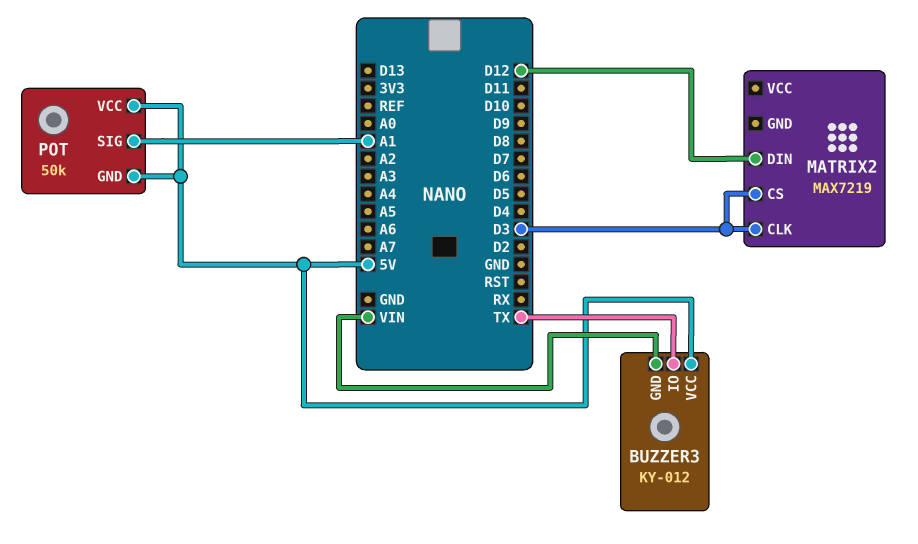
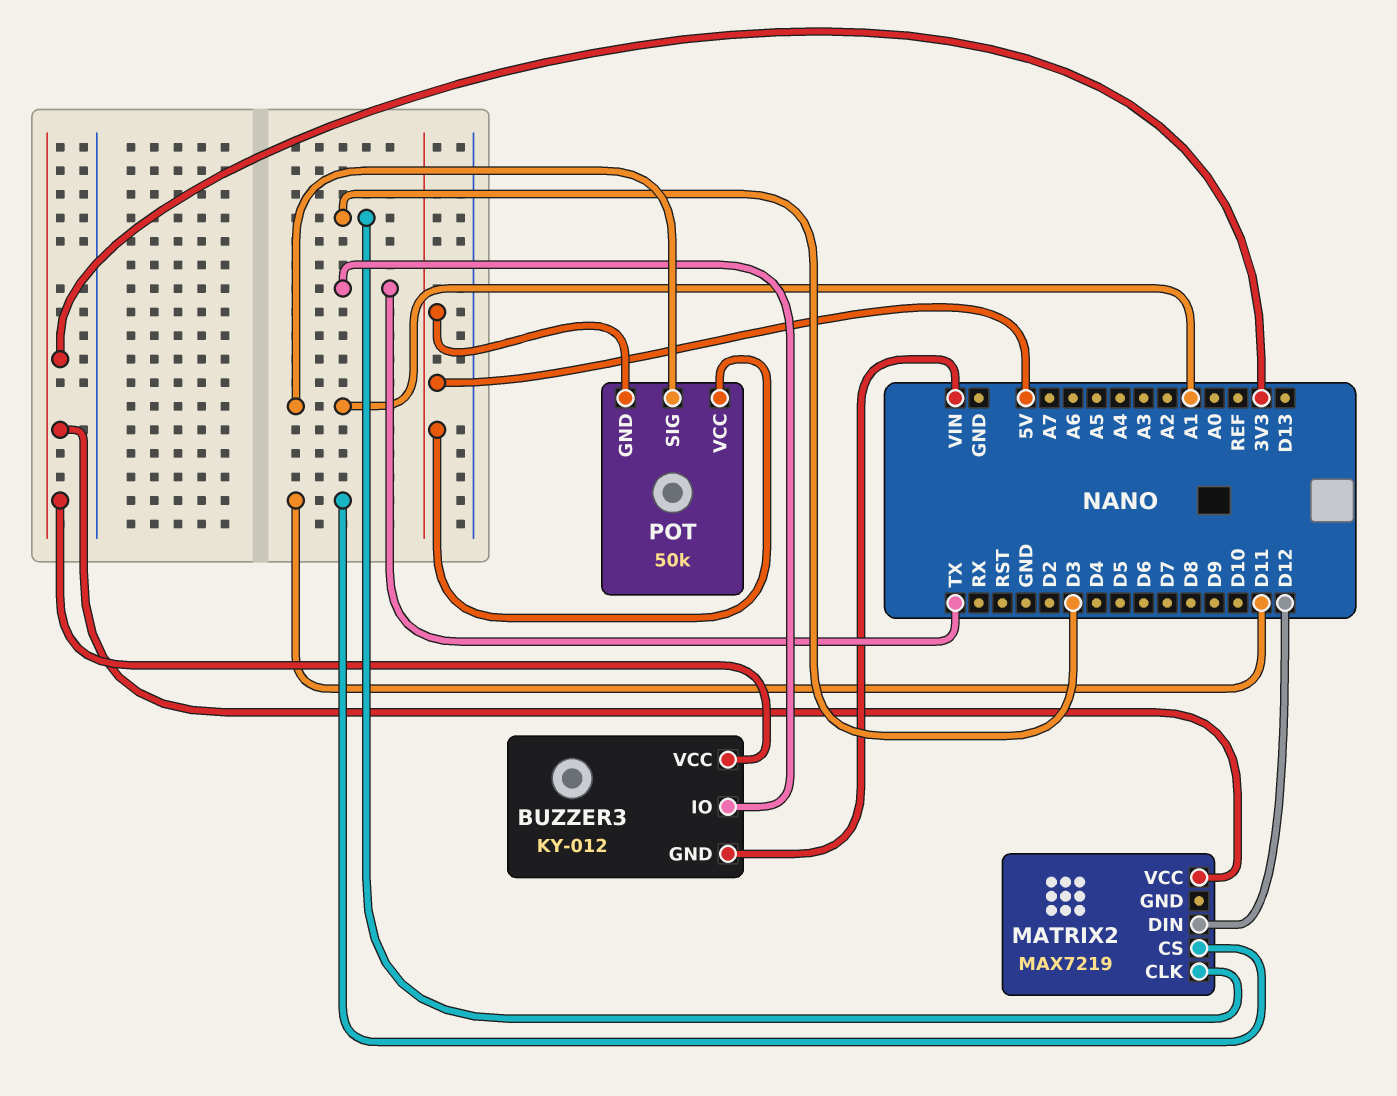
BUZZER3 pin VCC: 5V -> 3V3
MATRIX2 pin CS: D3 -> D11
MATRIX2 pin VCC: none -> 3V3

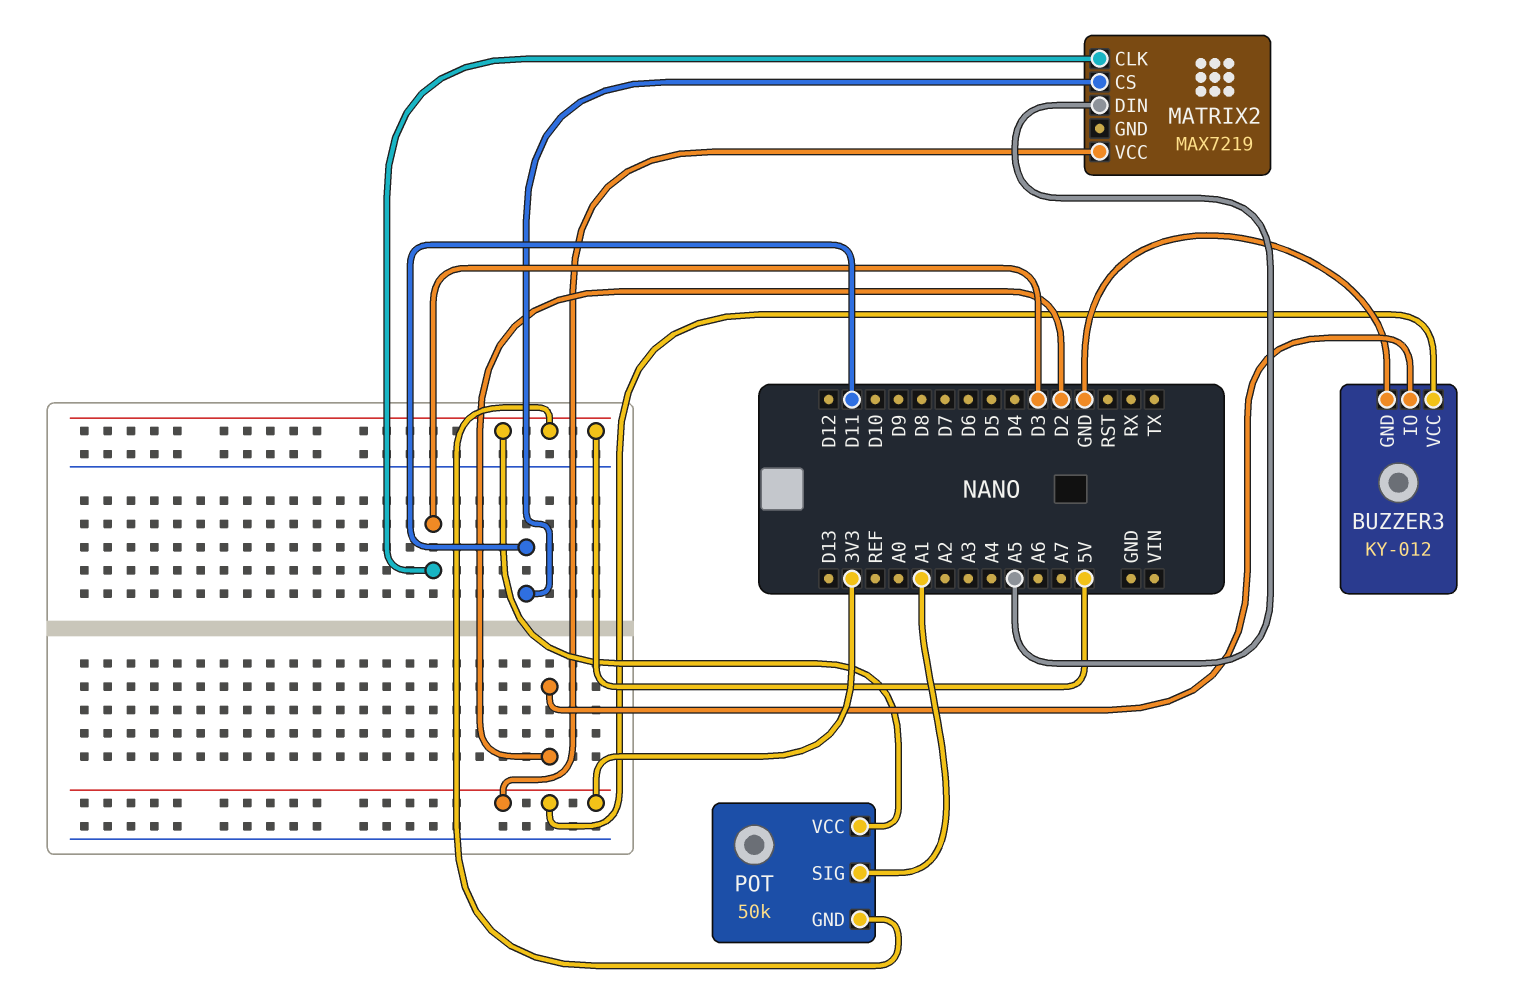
BUZZER3 pin GND: VIN -> GND
BUZZER3 pin IO: TX -> D2
MATRIX2 pin DIN: D12 -> A5

